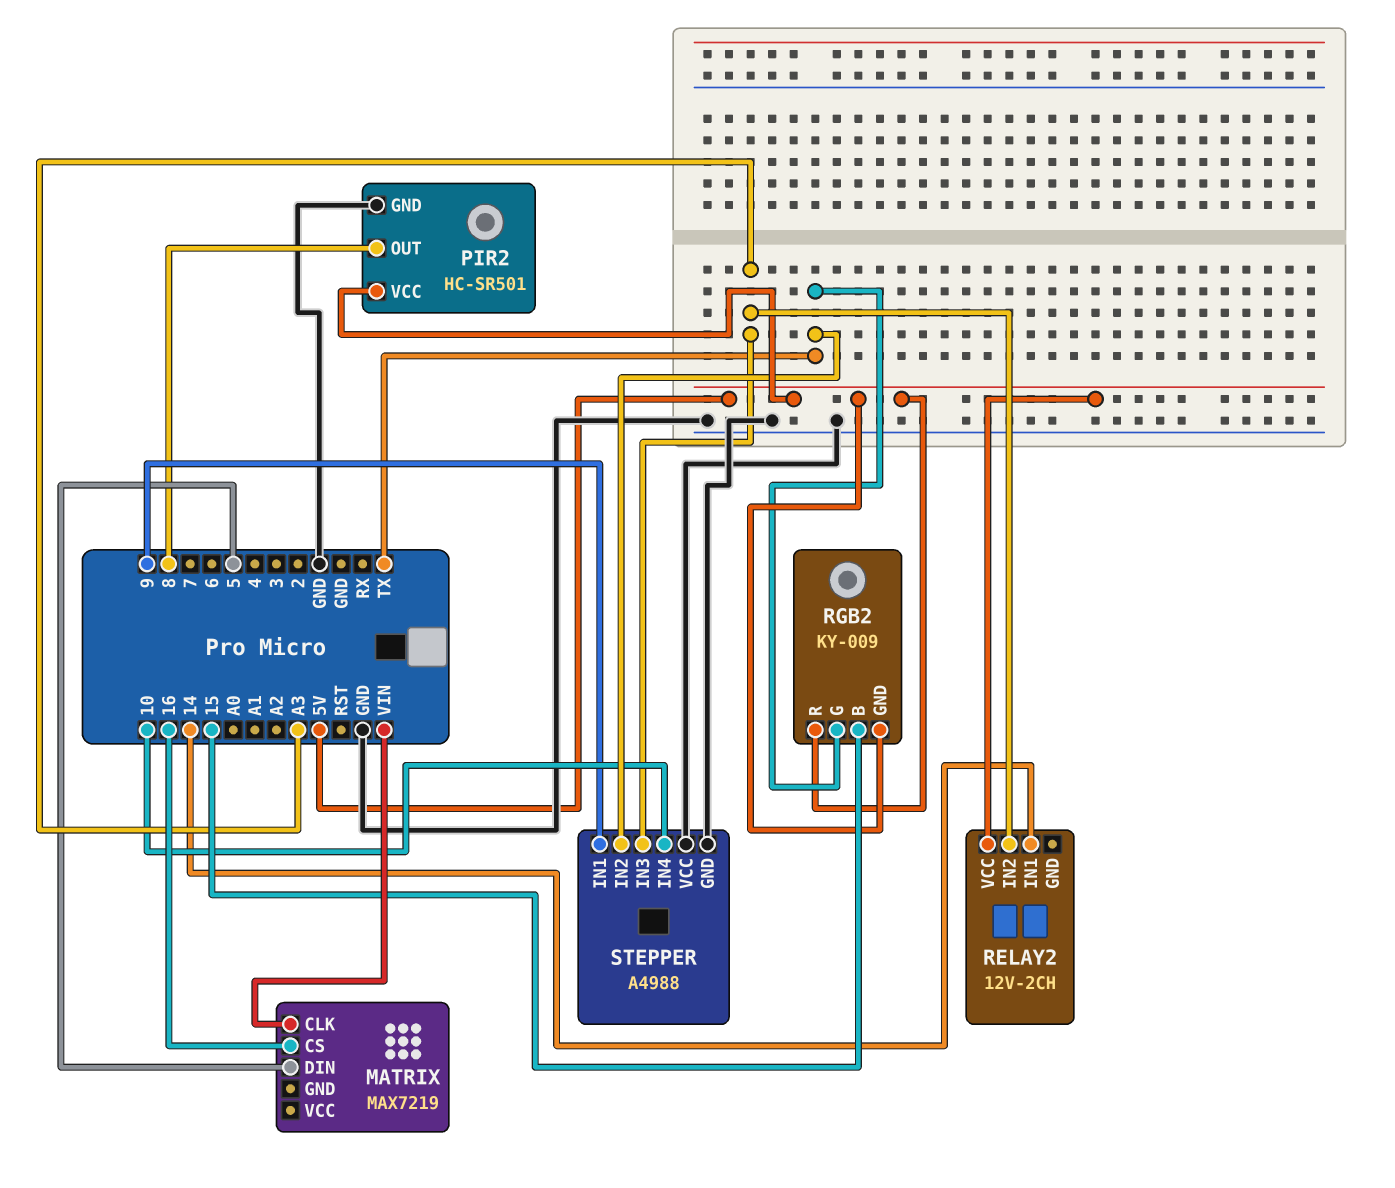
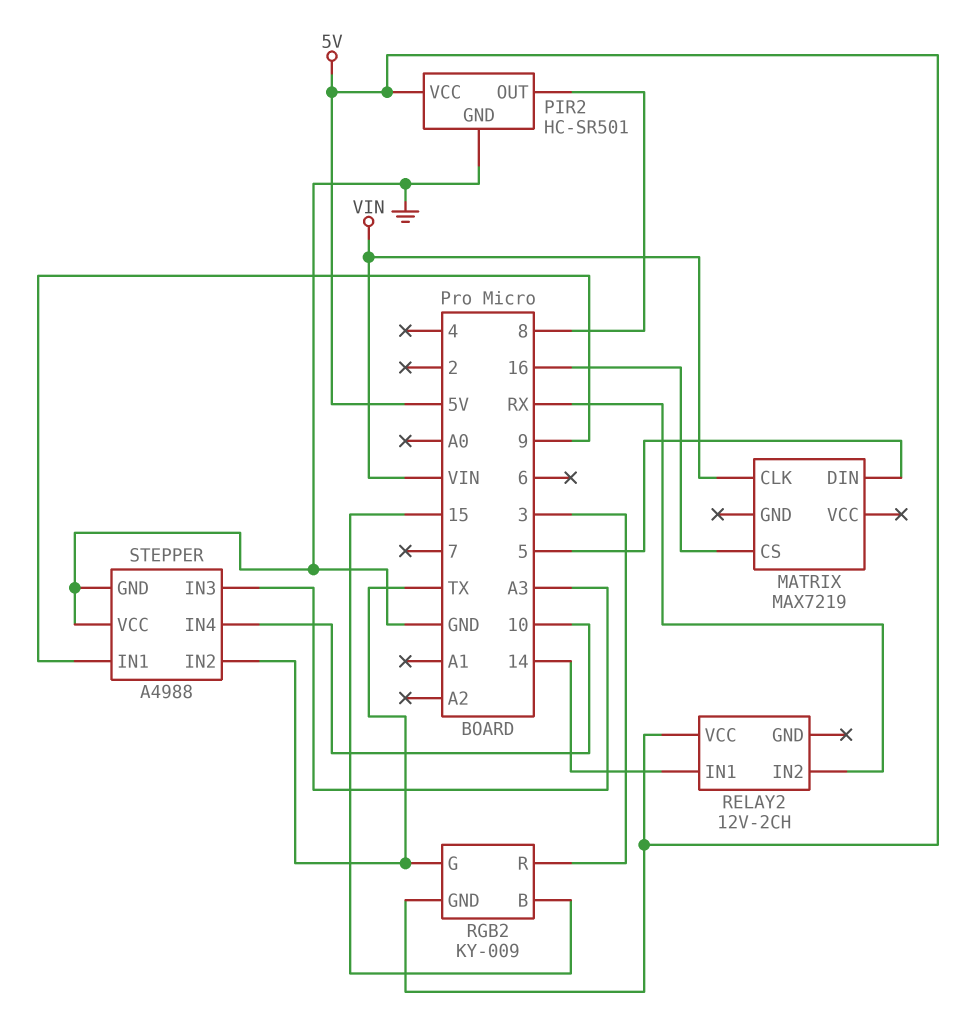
RELAY2 pin IN2: A3 -> RX
RGB2 pin R: 5V -> 3

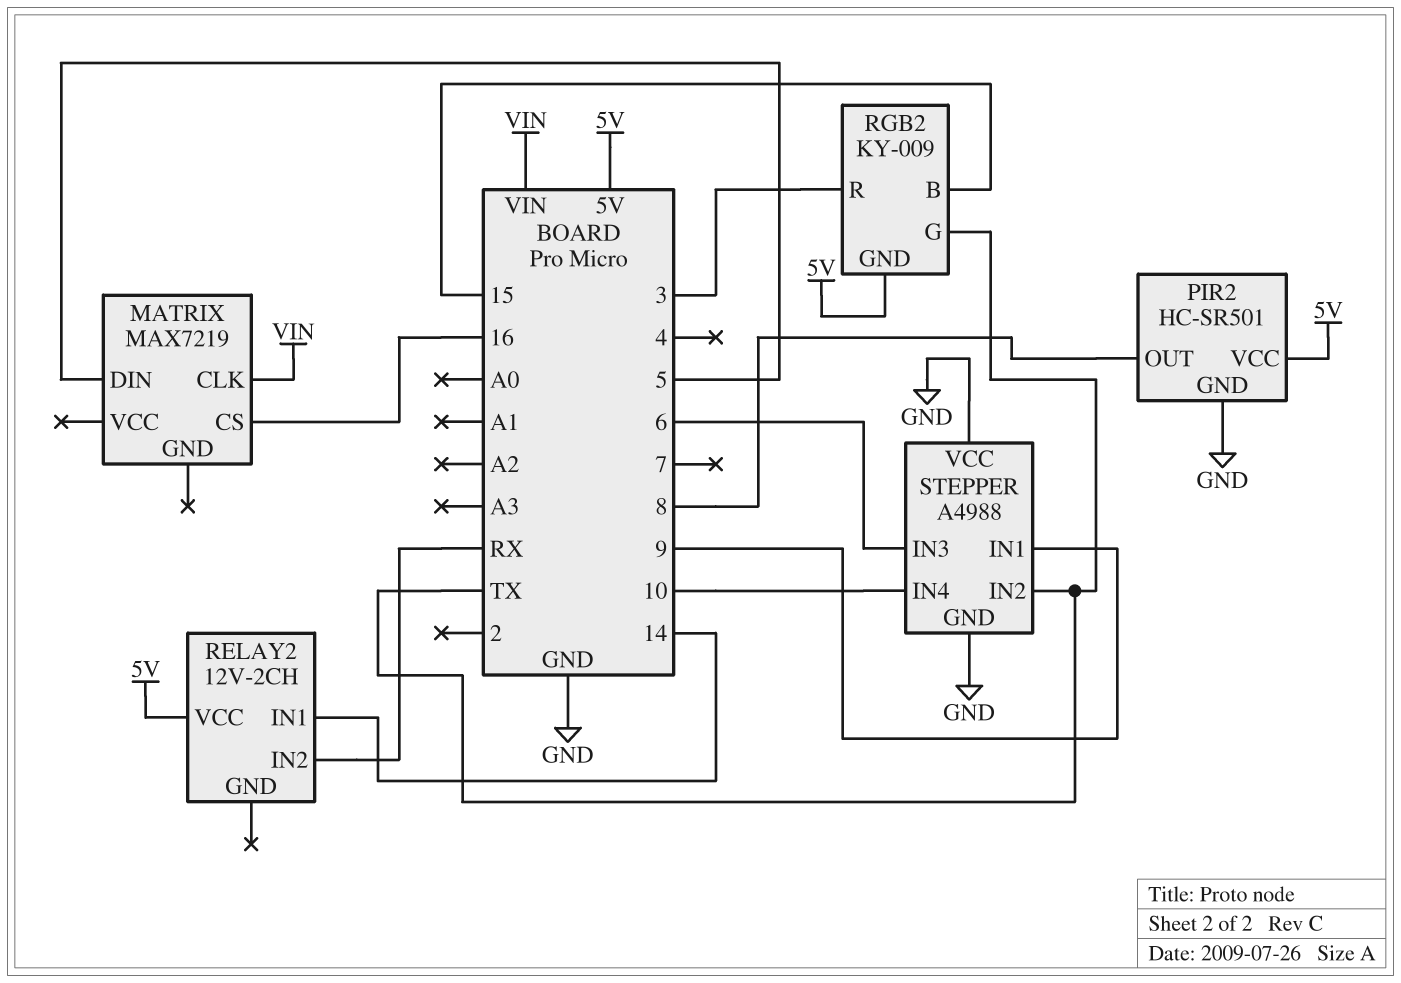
STEPPER pin IN3: A3 -> 6

